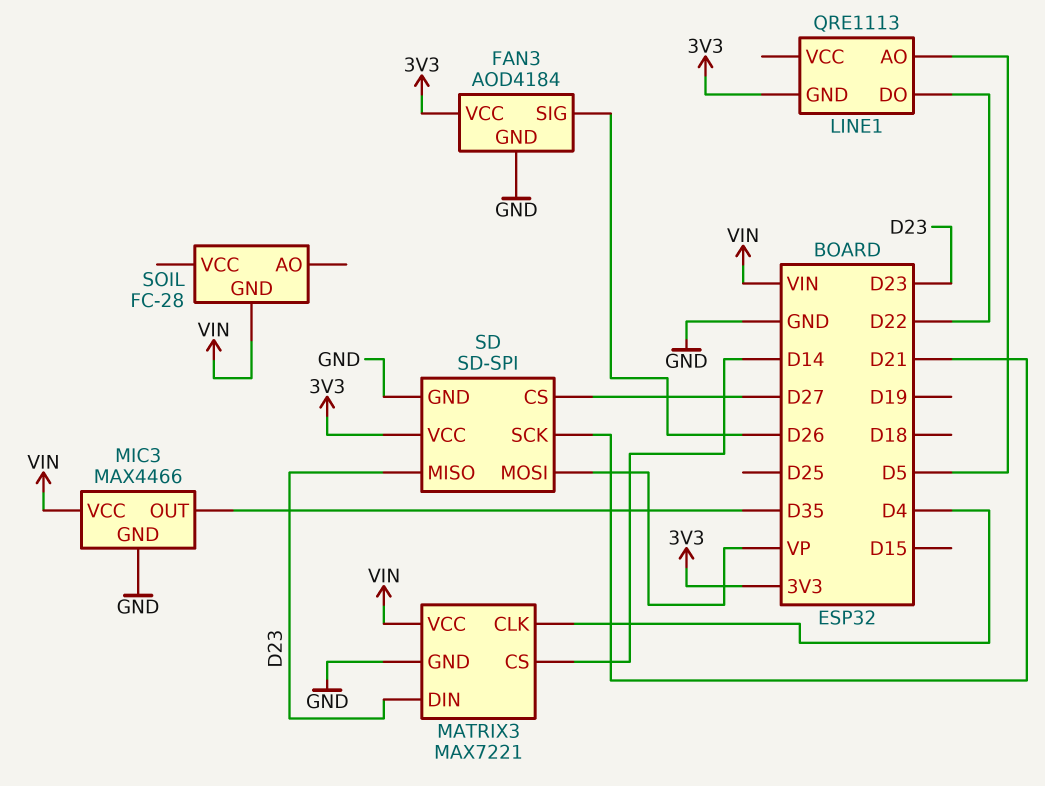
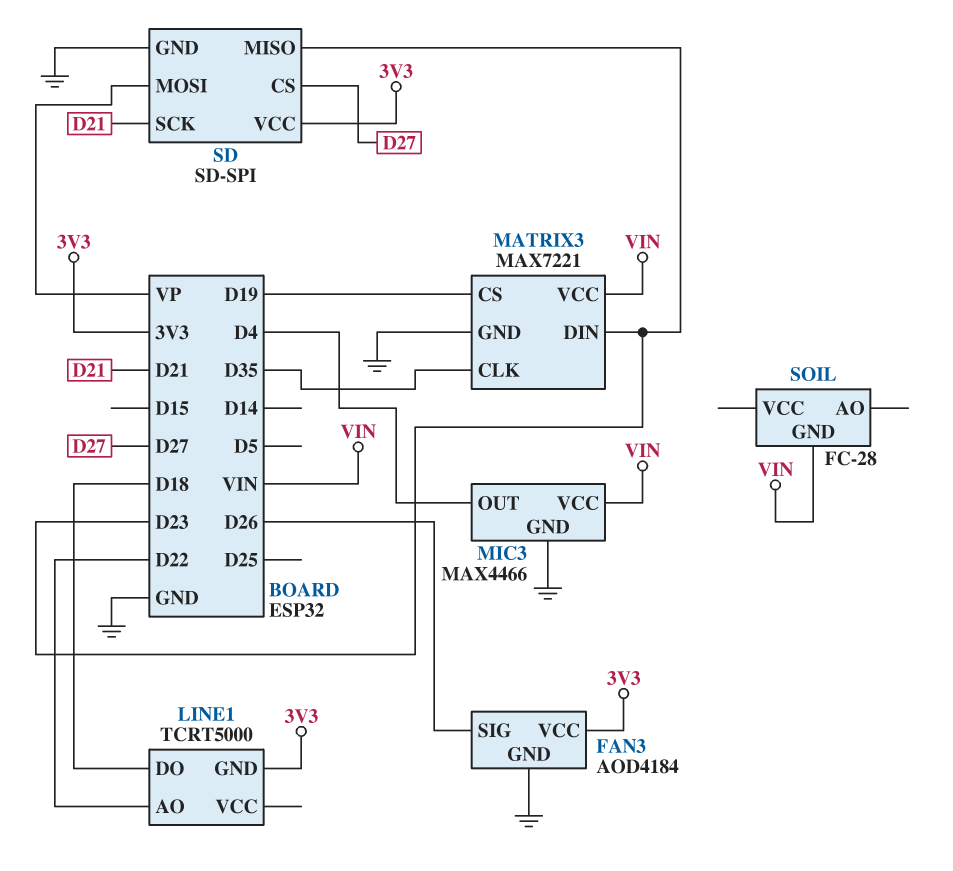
LINE1: QRE1113 -> TCRT5000
LINE1 pin AO: D5 -> D22
LINE1 pin DO: D22 -> D18
MATRIX3 pin CLK: D4 -> D35
MATRIX3 pin CS: D14 -> D19
MIC3 pin OUT: D35 -> D4

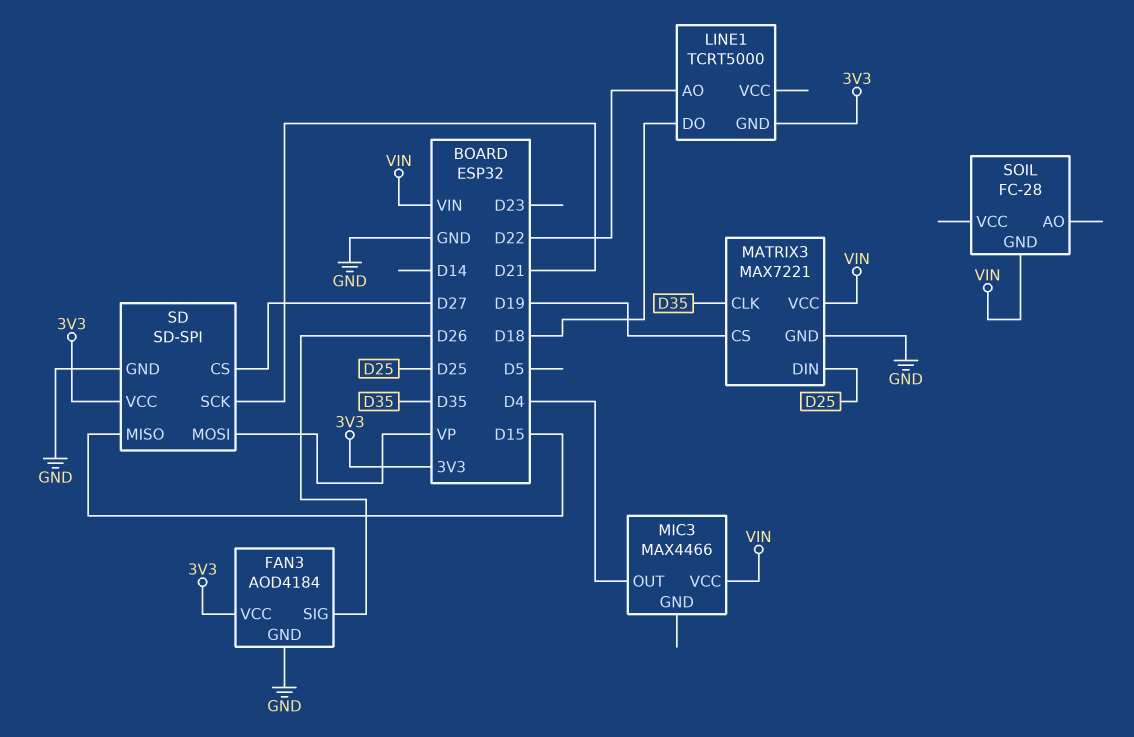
MATRIX3 pin DIN: D23 -> D25
MIC3 pin GND: GND -> none
SD pin MISO: D23 -> D15

